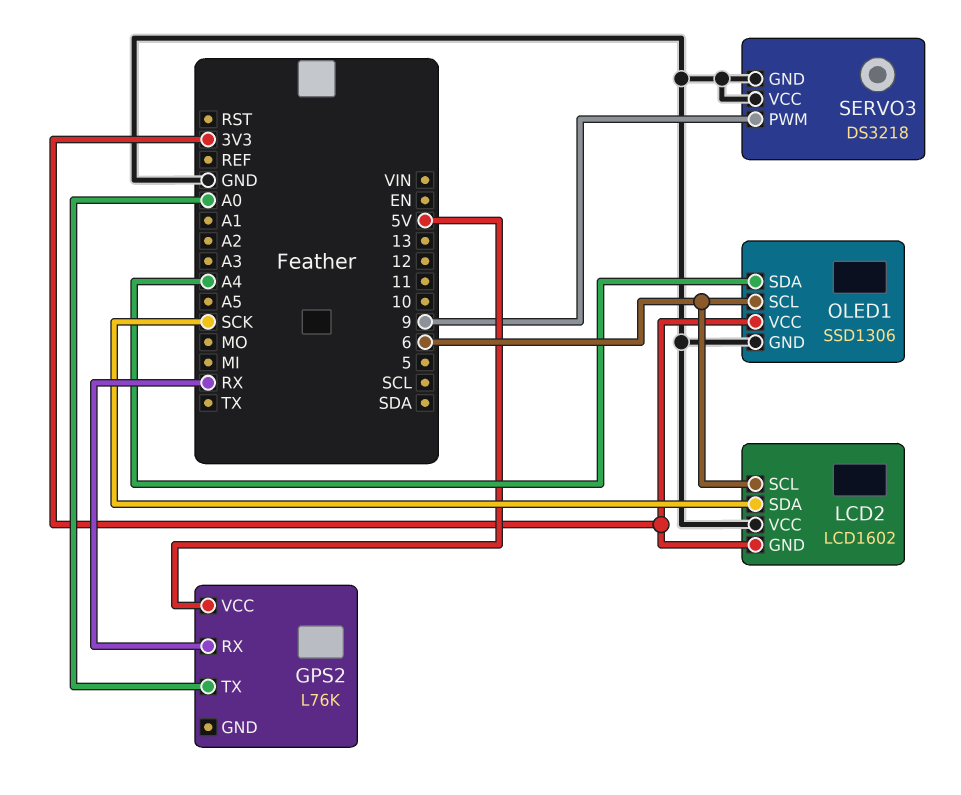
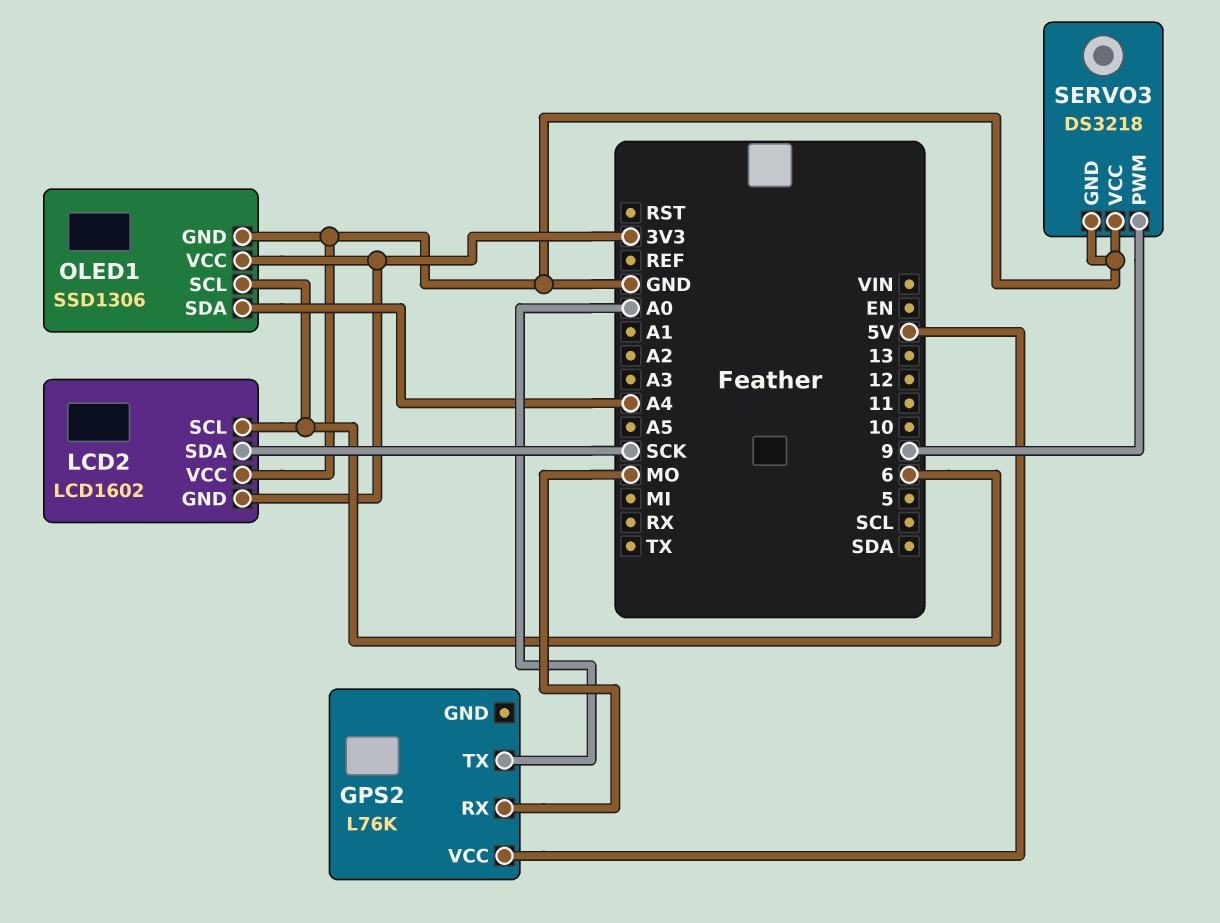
GPS2 pin RX: RX -> MO

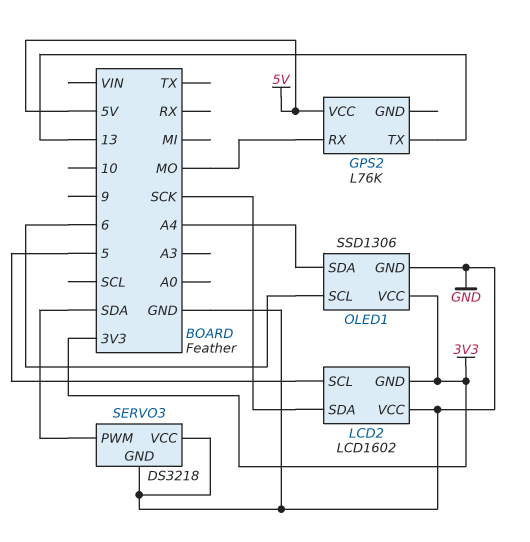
GPS2 pin TX: A0 -> 13
LCD2 pin SCL: 6 -> 5
SERVO3 pin PWM: 9 -> SDA

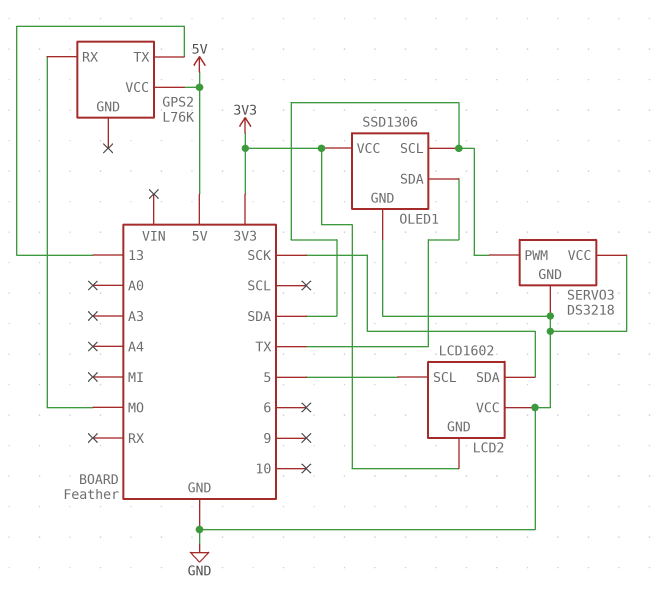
OLED1 pin SCL: 6 -> SDA
OLED1 pin SDA: A4 -> TX

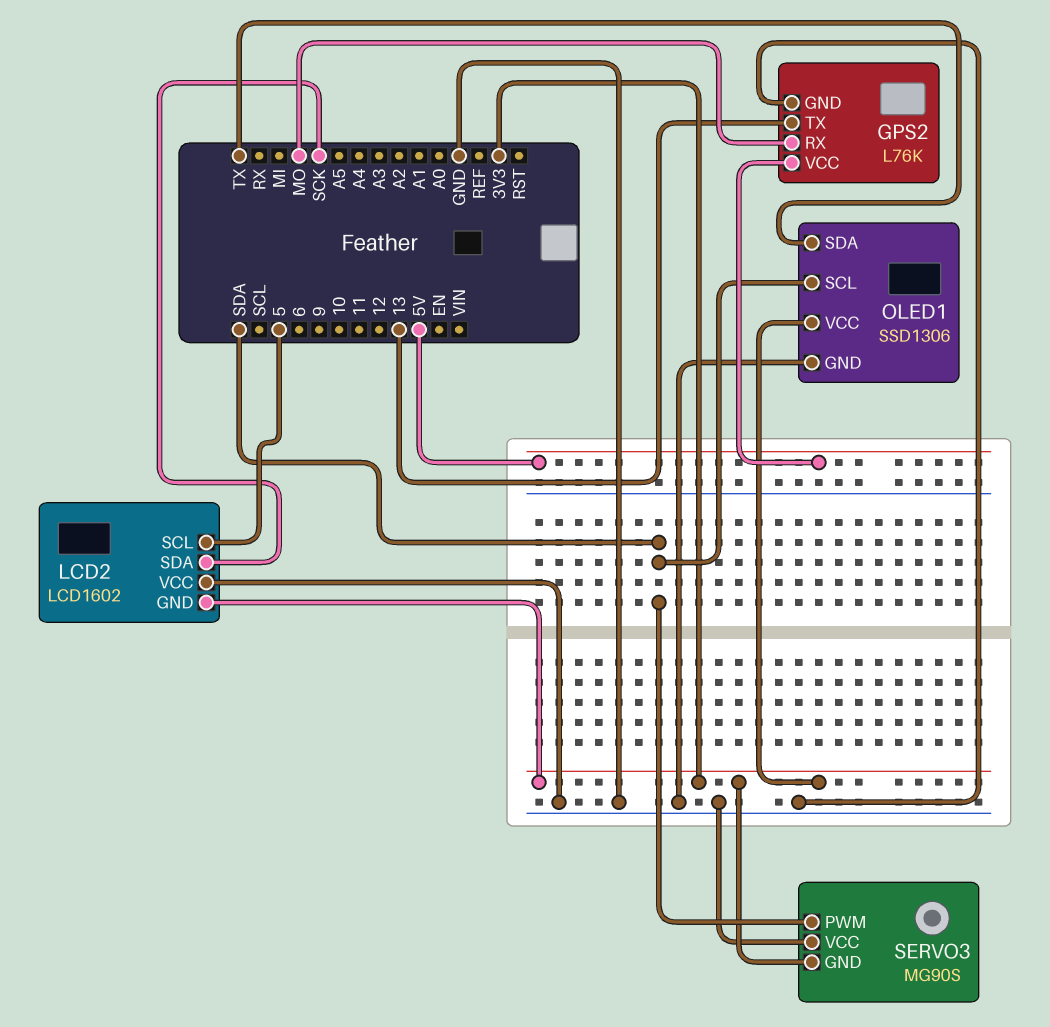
GPS2 pin GND: none -> GND
SERVO3: DS3218 -> MG90S
SERVO3 pin GND: GND -> 3V3

